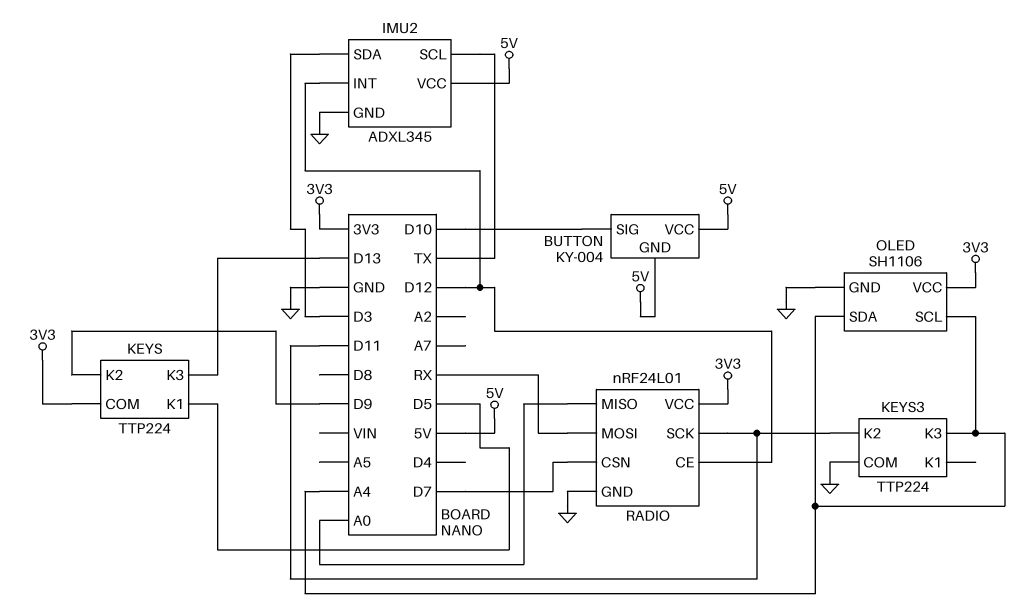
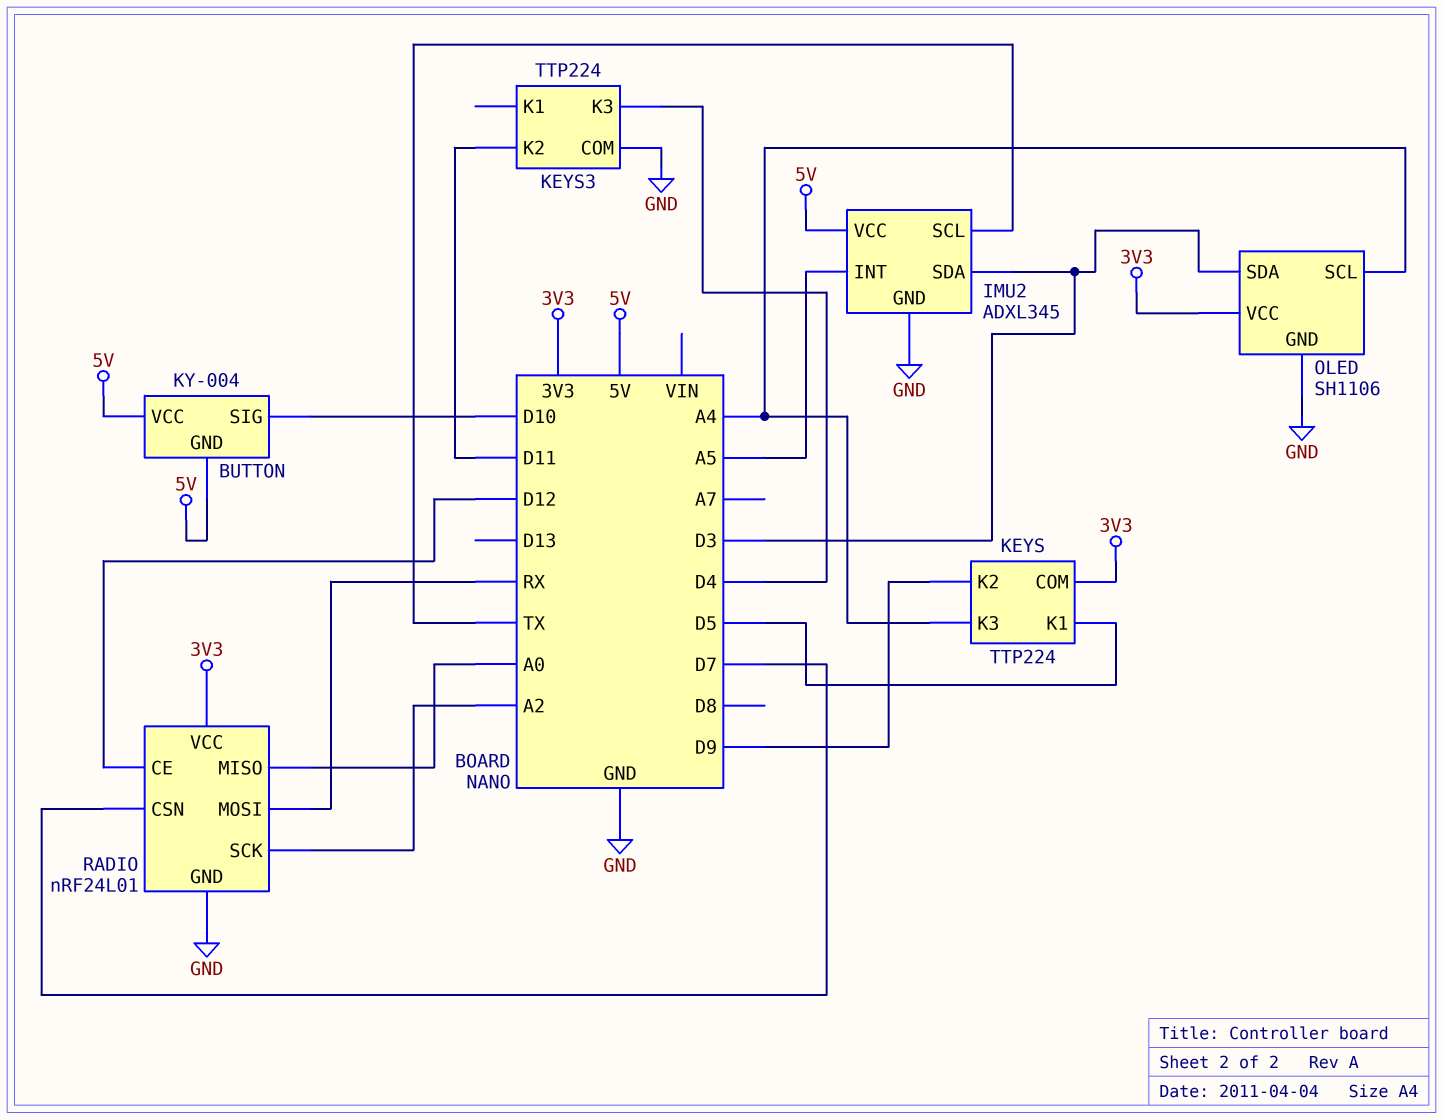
IMU2 pin INT: D12 -> A5
KEYS pin K3: D13 -> A4
KEYS3 pin K3: A4 -> D4
OLED pin SDA: A4 -> D3
RADIO pin SCK: D11 -> A2

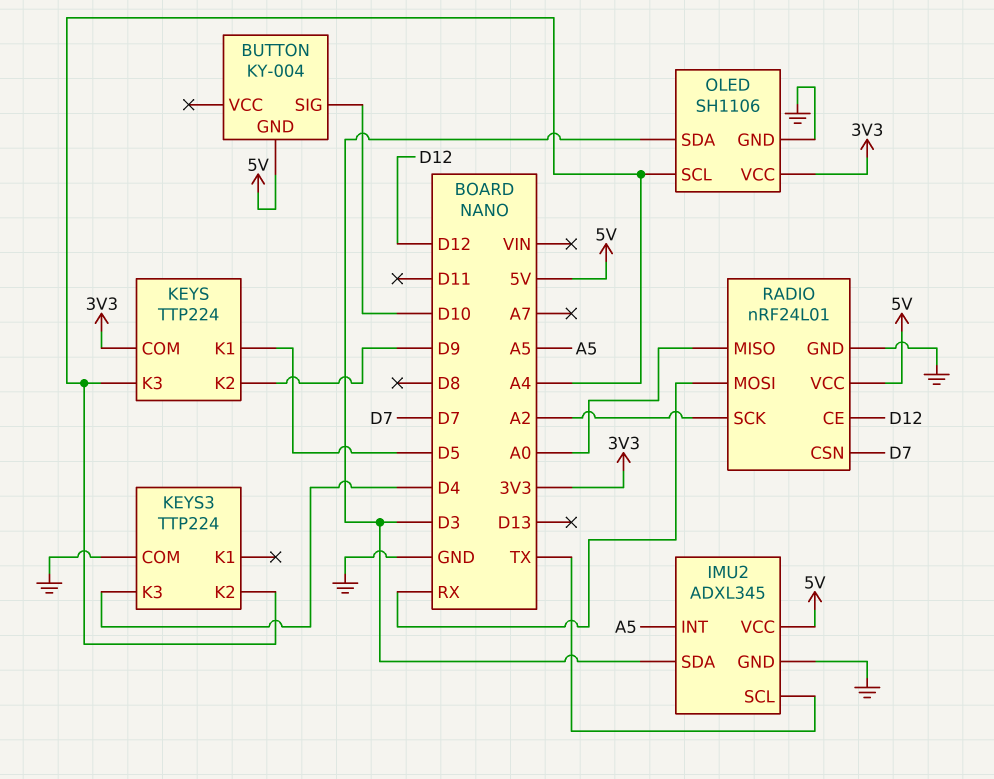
BUTTON pin VCC: 5V -> none
KEYS3 pin K2: D11 -> A4
RADIO pin VCC: 3V3 -> 5V

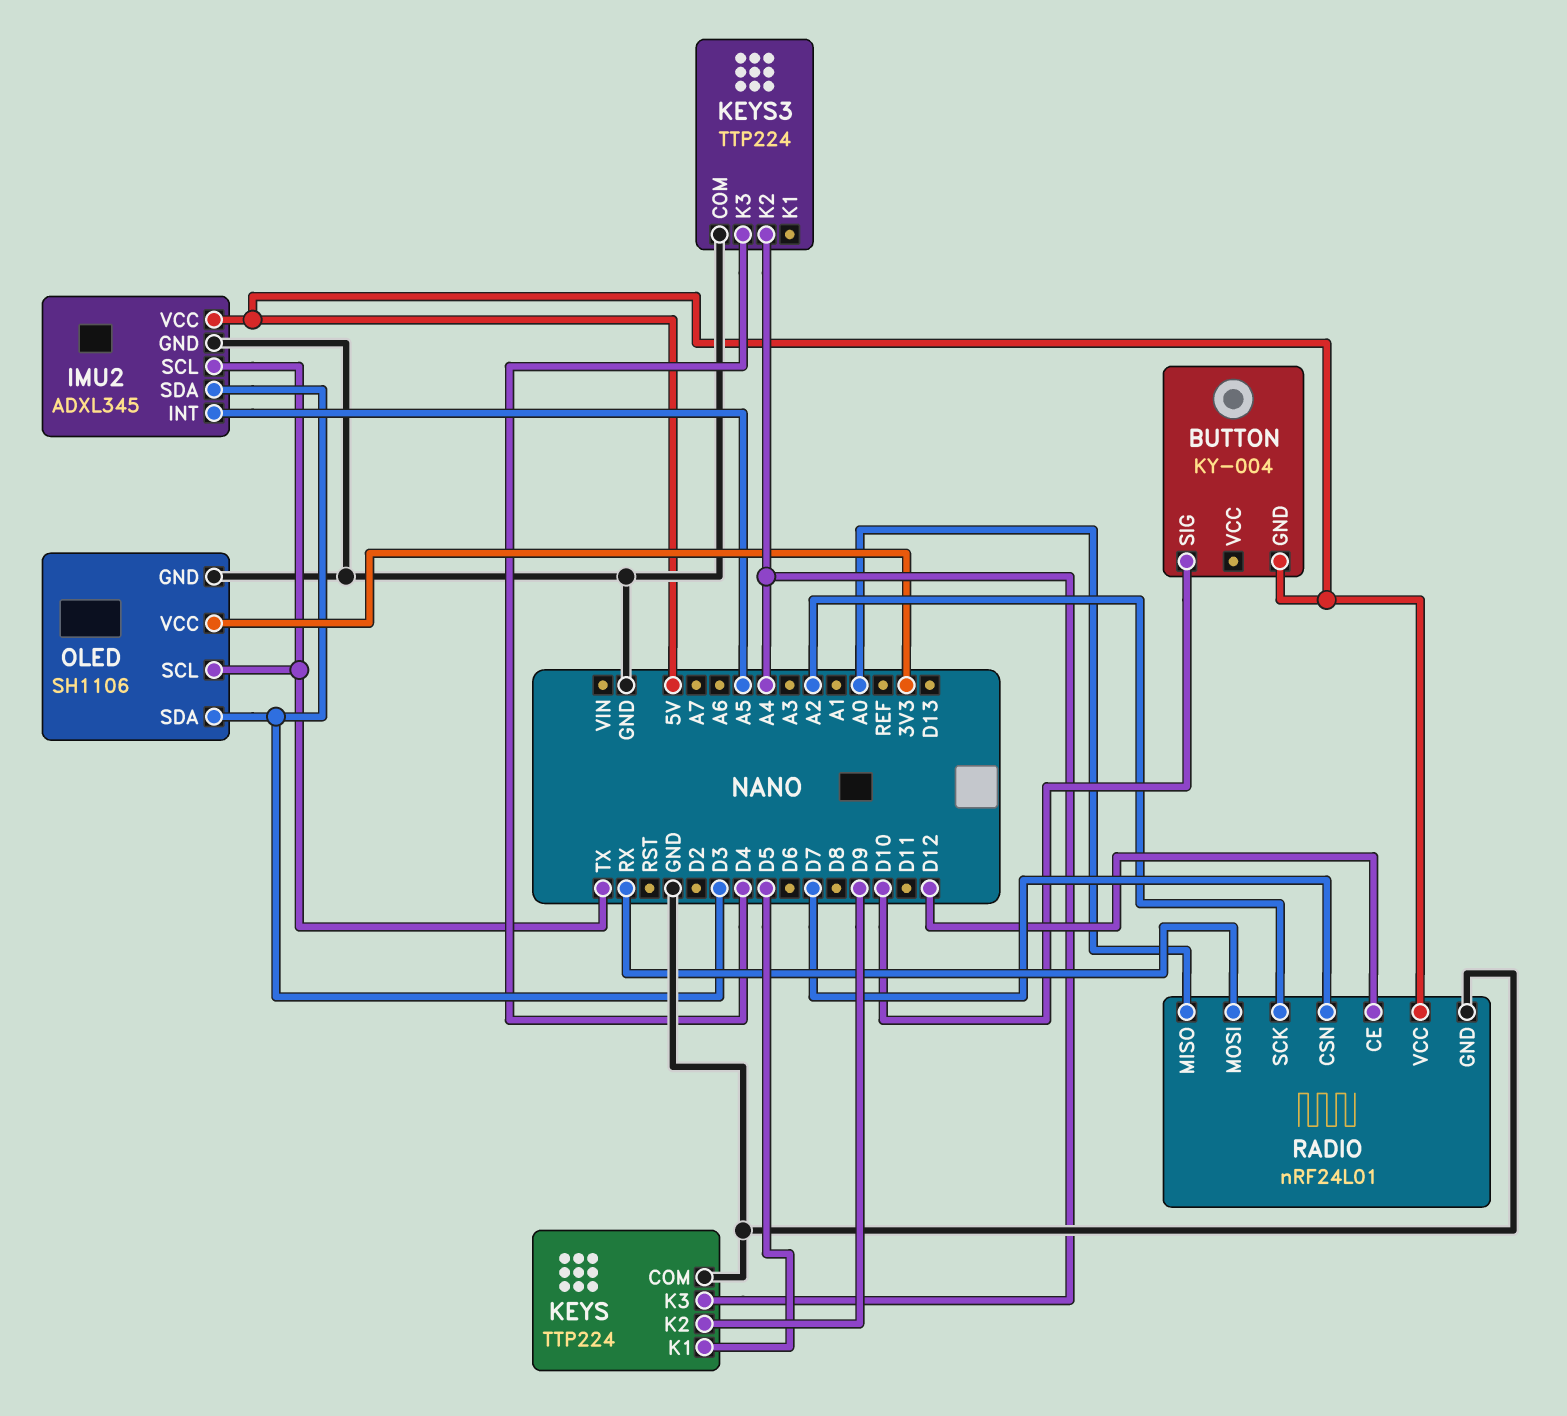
KEYS pin COM: 3V3 -> GND
OLED pin SCL: A4 -> TX

